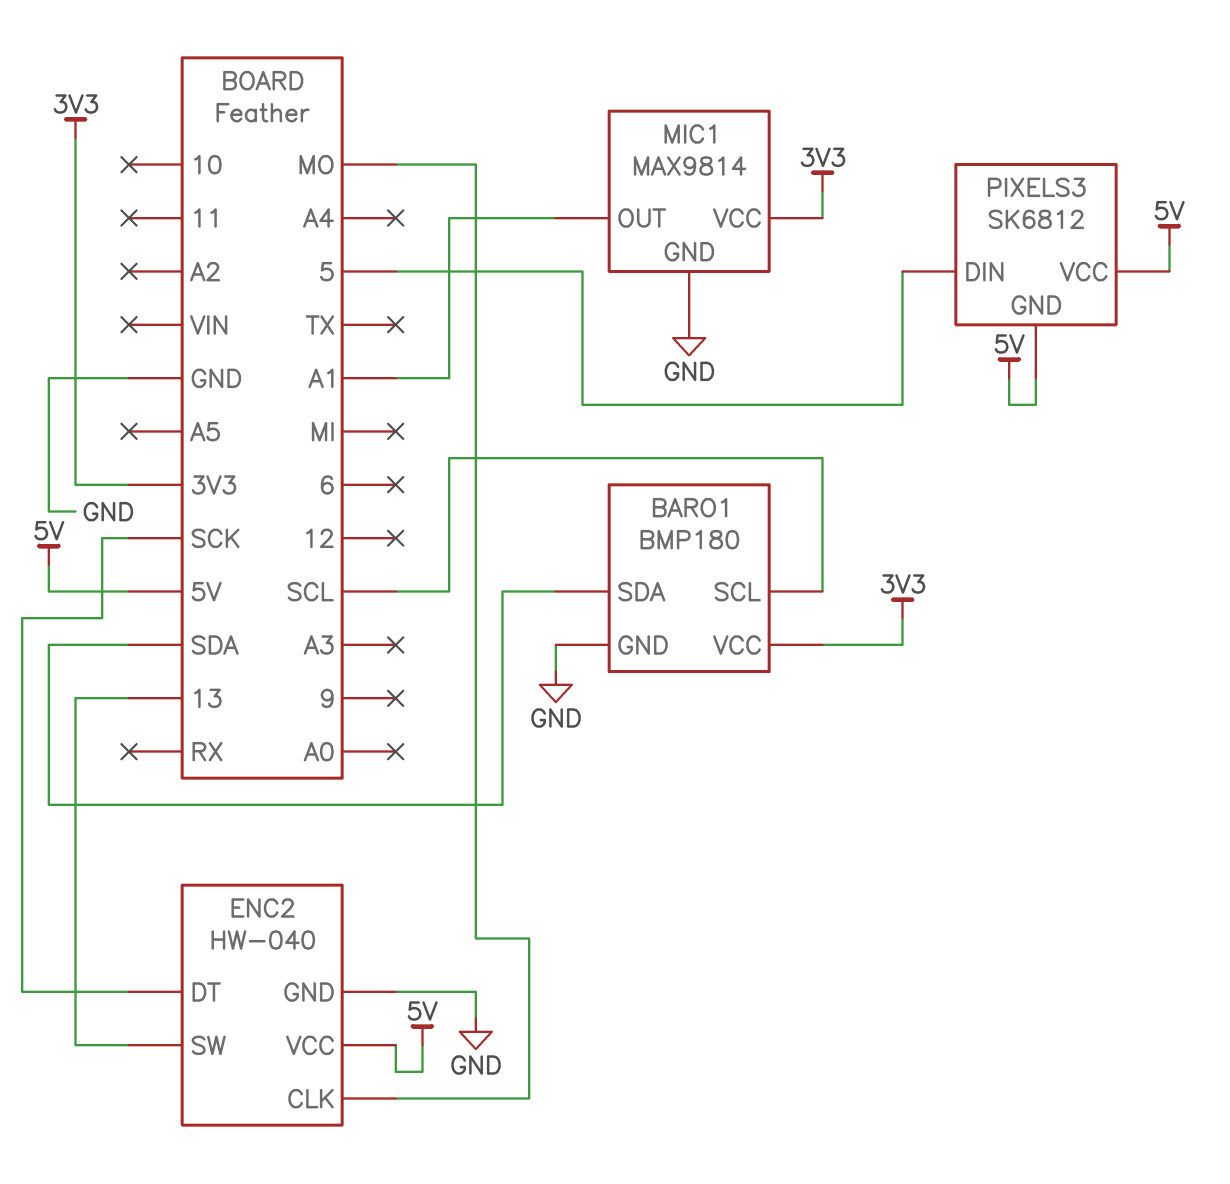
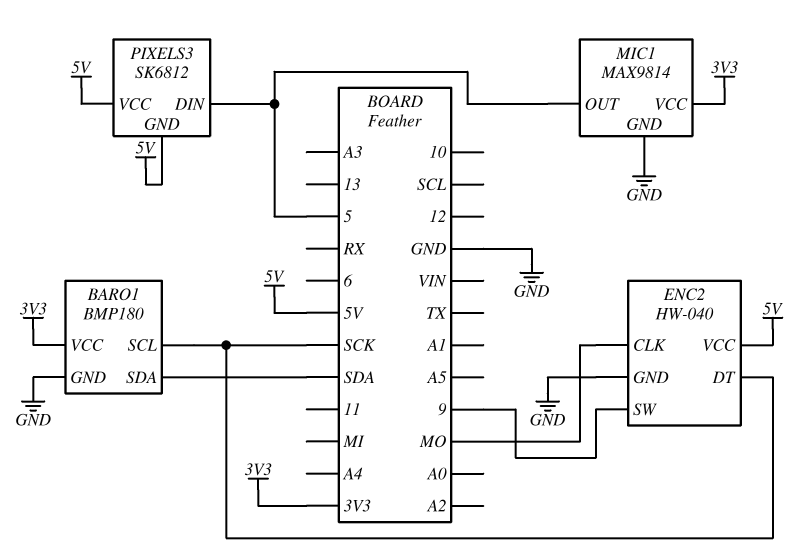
BARO1 pin SCL: SCL -> SCK
ENC2 pin SW: 13 -> 9
MIC1 pin OUT: A1 -> 5

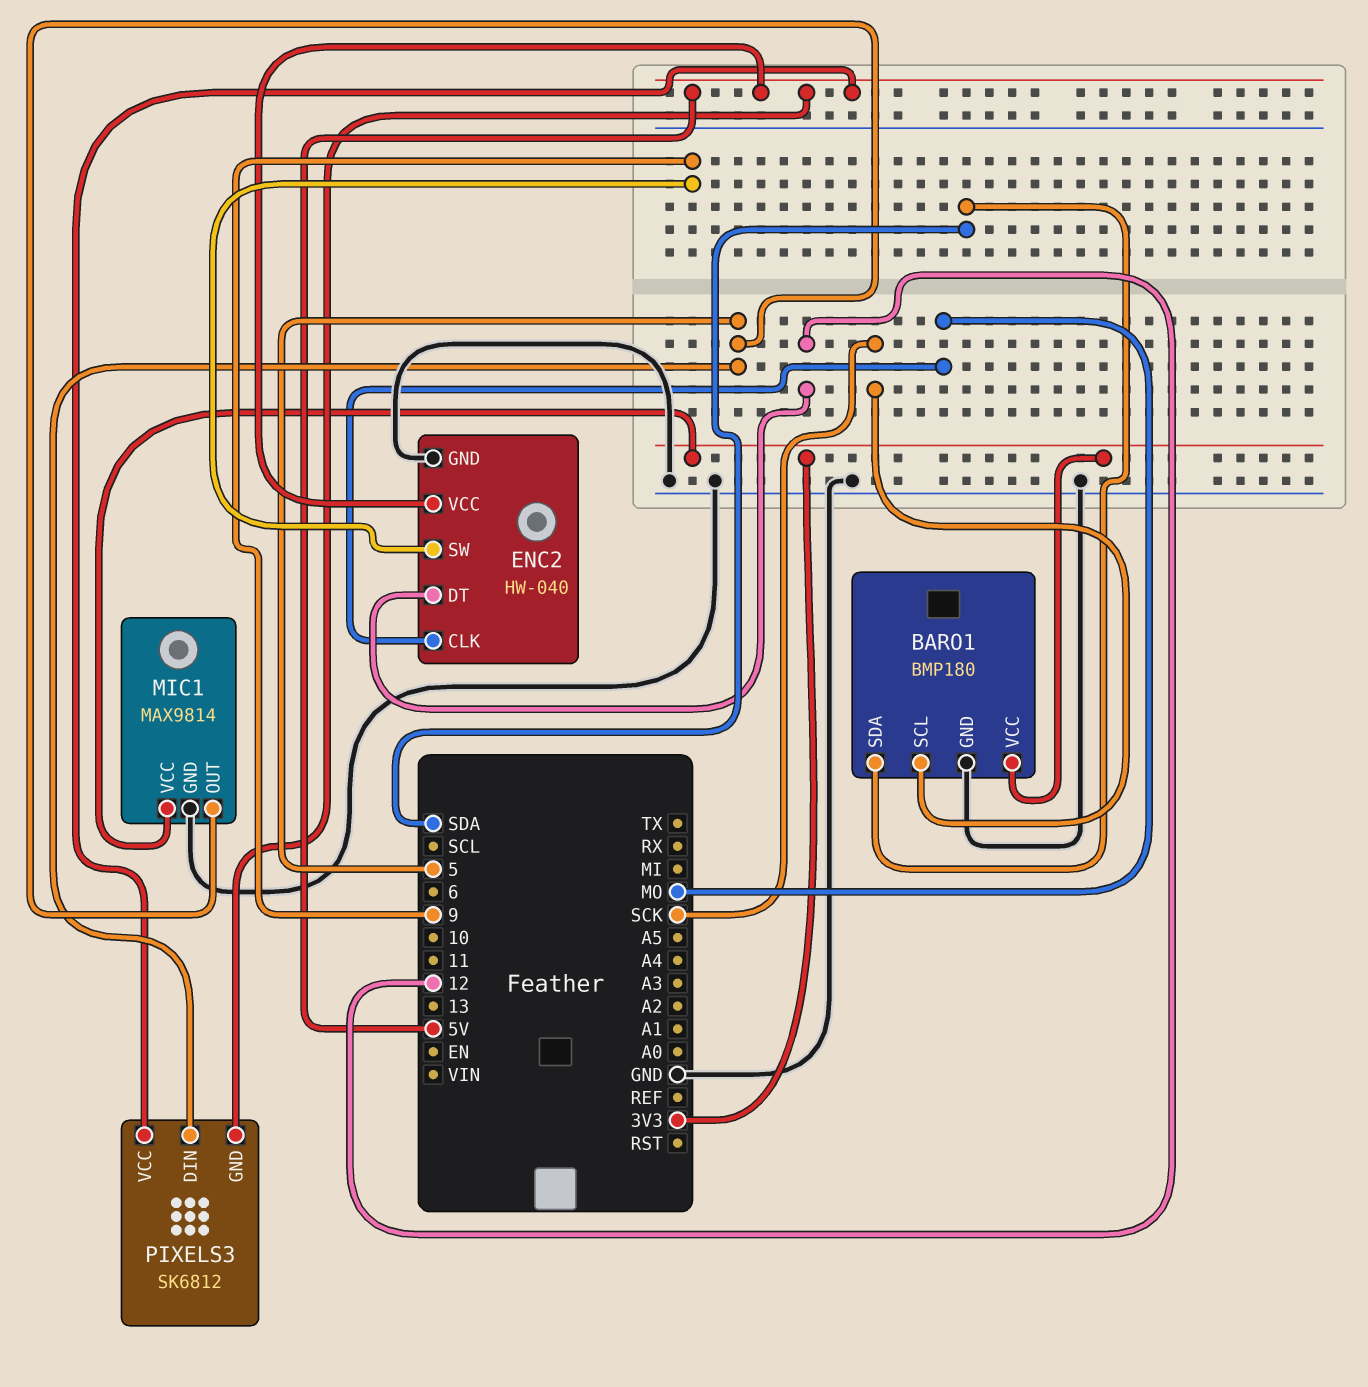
ENC2 pin DT: SCK -> 12

